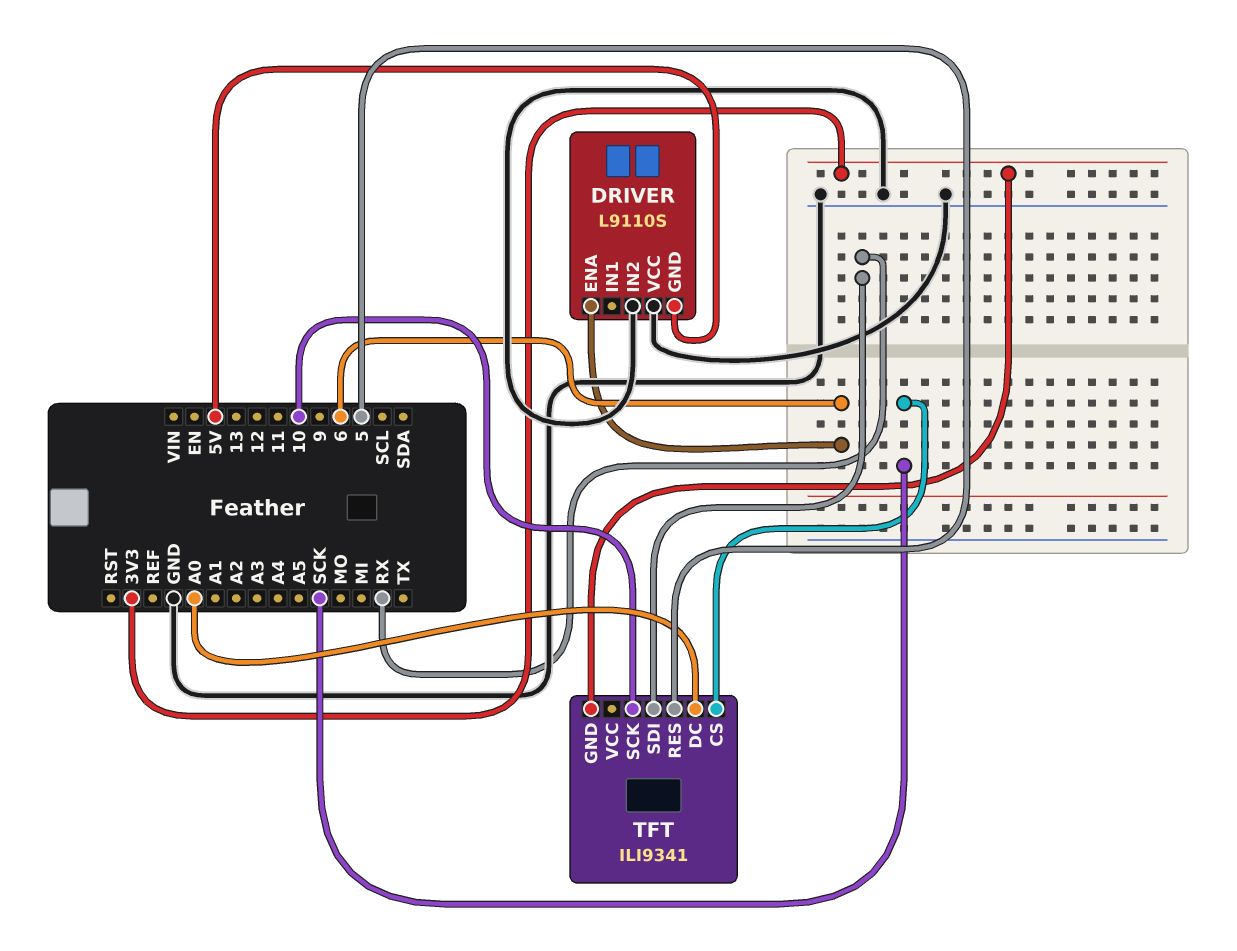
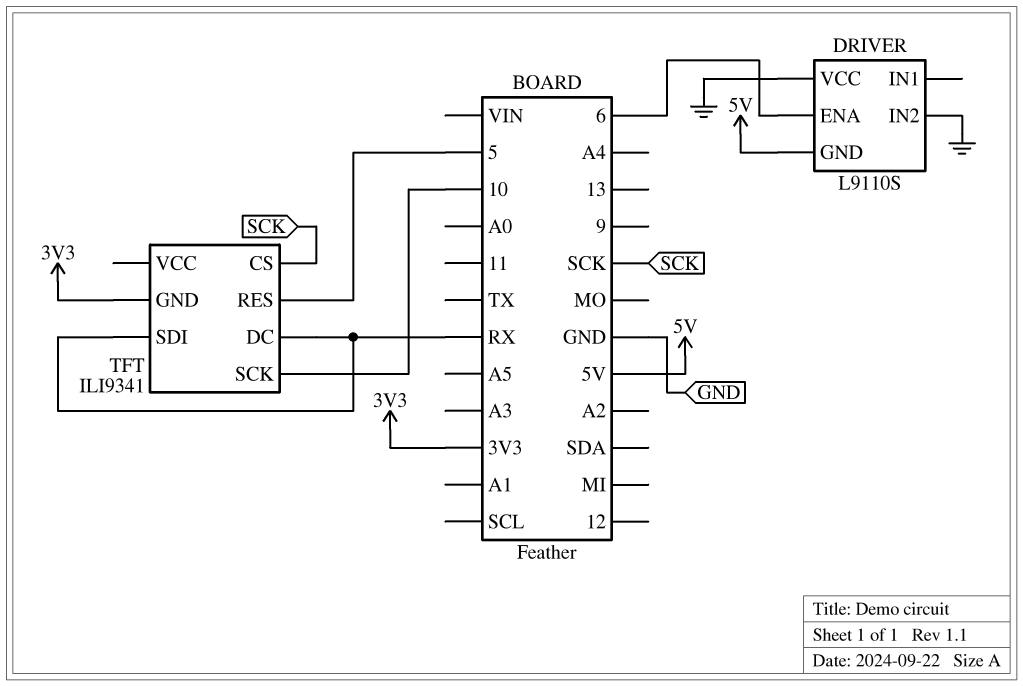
TFT pin DC: A0 -> RX

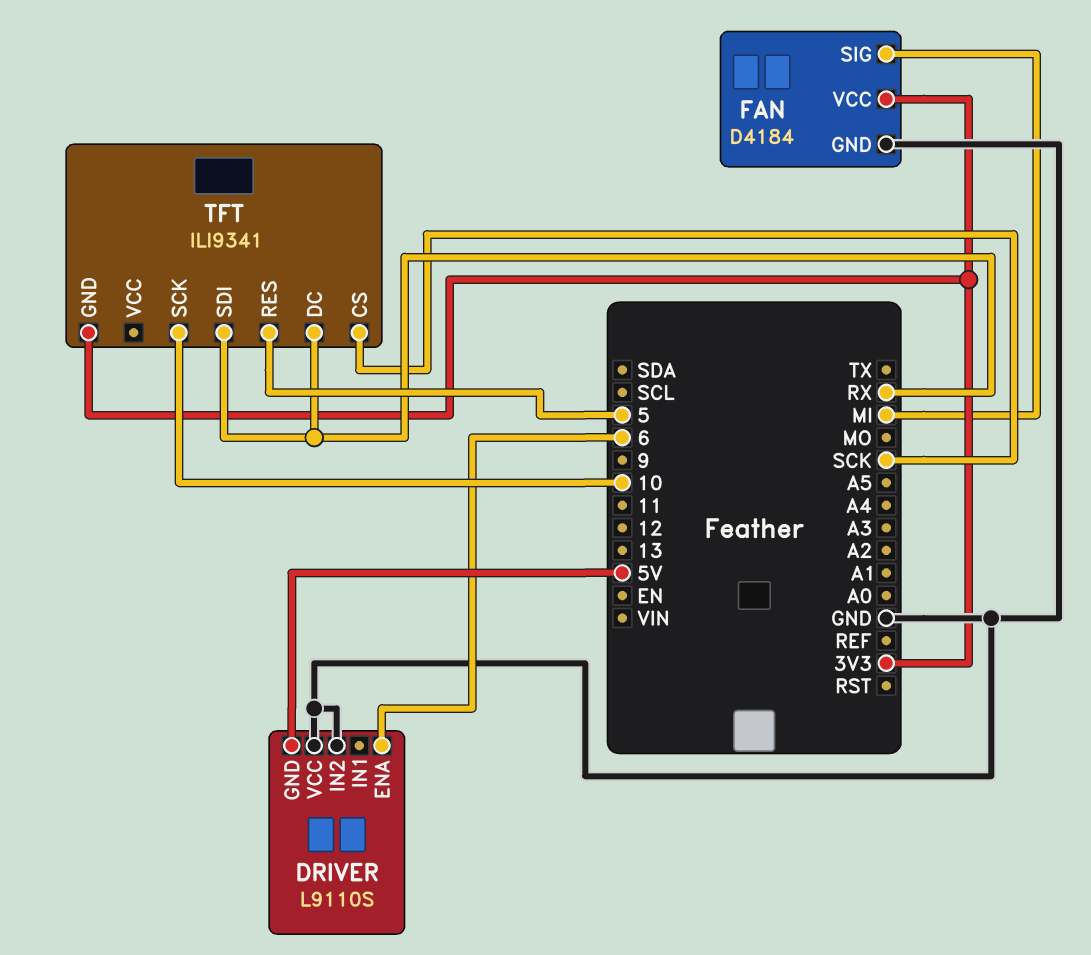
FAN: none -> D4184
FAN pin GND: none -> GND
FAN pin SIG: none -> MI
FAN pin VCC: none -> 3V3

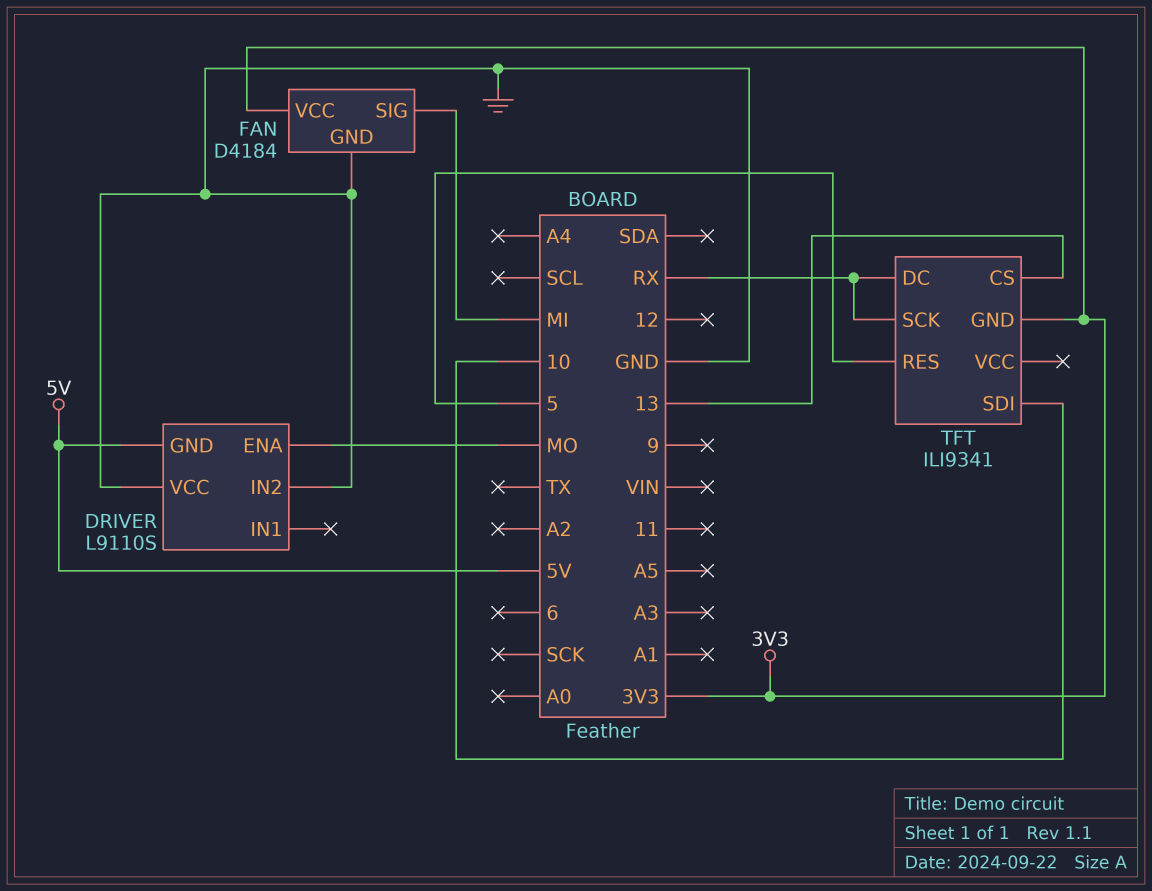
DRIVER pin ENA: 6 -> MO
TFT pin CS: SCK -> 13
TFT pin SCK: 10 -> RX
TFT pin SDI: RX -> 10

